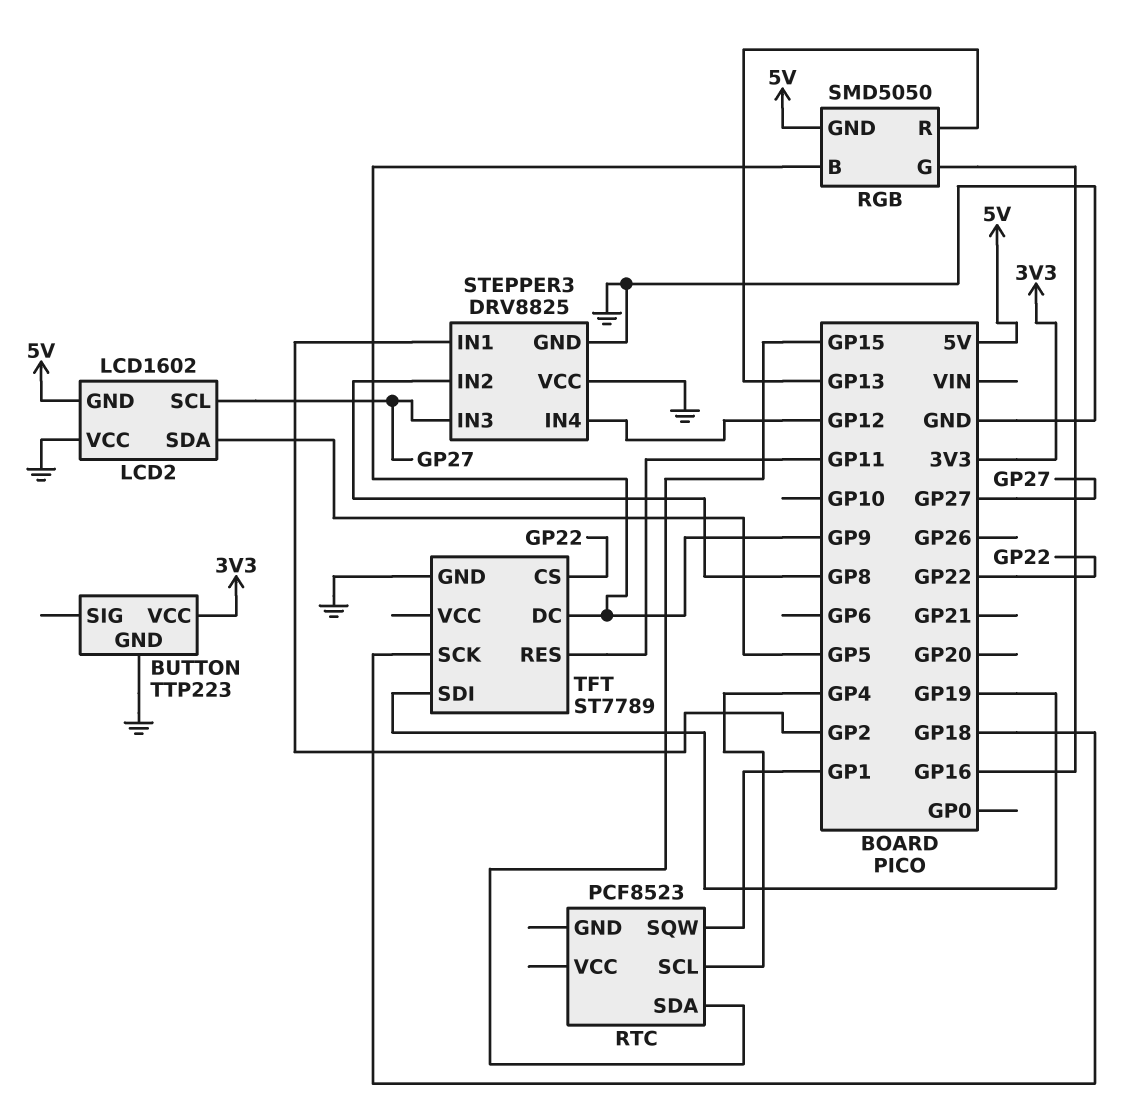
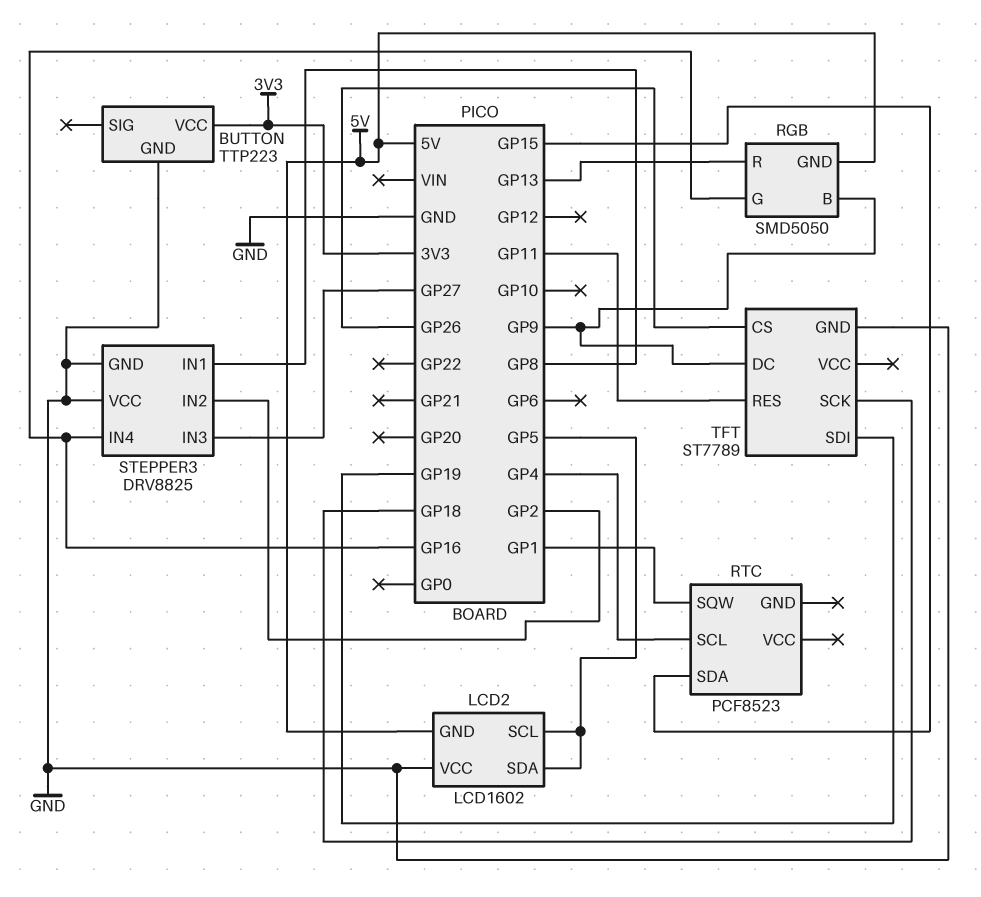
LCD2 pin SCL: GP27 -> GP5
STEPPER3 pin IN1: GP2 -> GP8
STEPPER3 pin IN2: GP8 -> GP2
STEPPER3 pin IN4: GP12 -> GP16
TFT pin CS: GP22 -> GP26

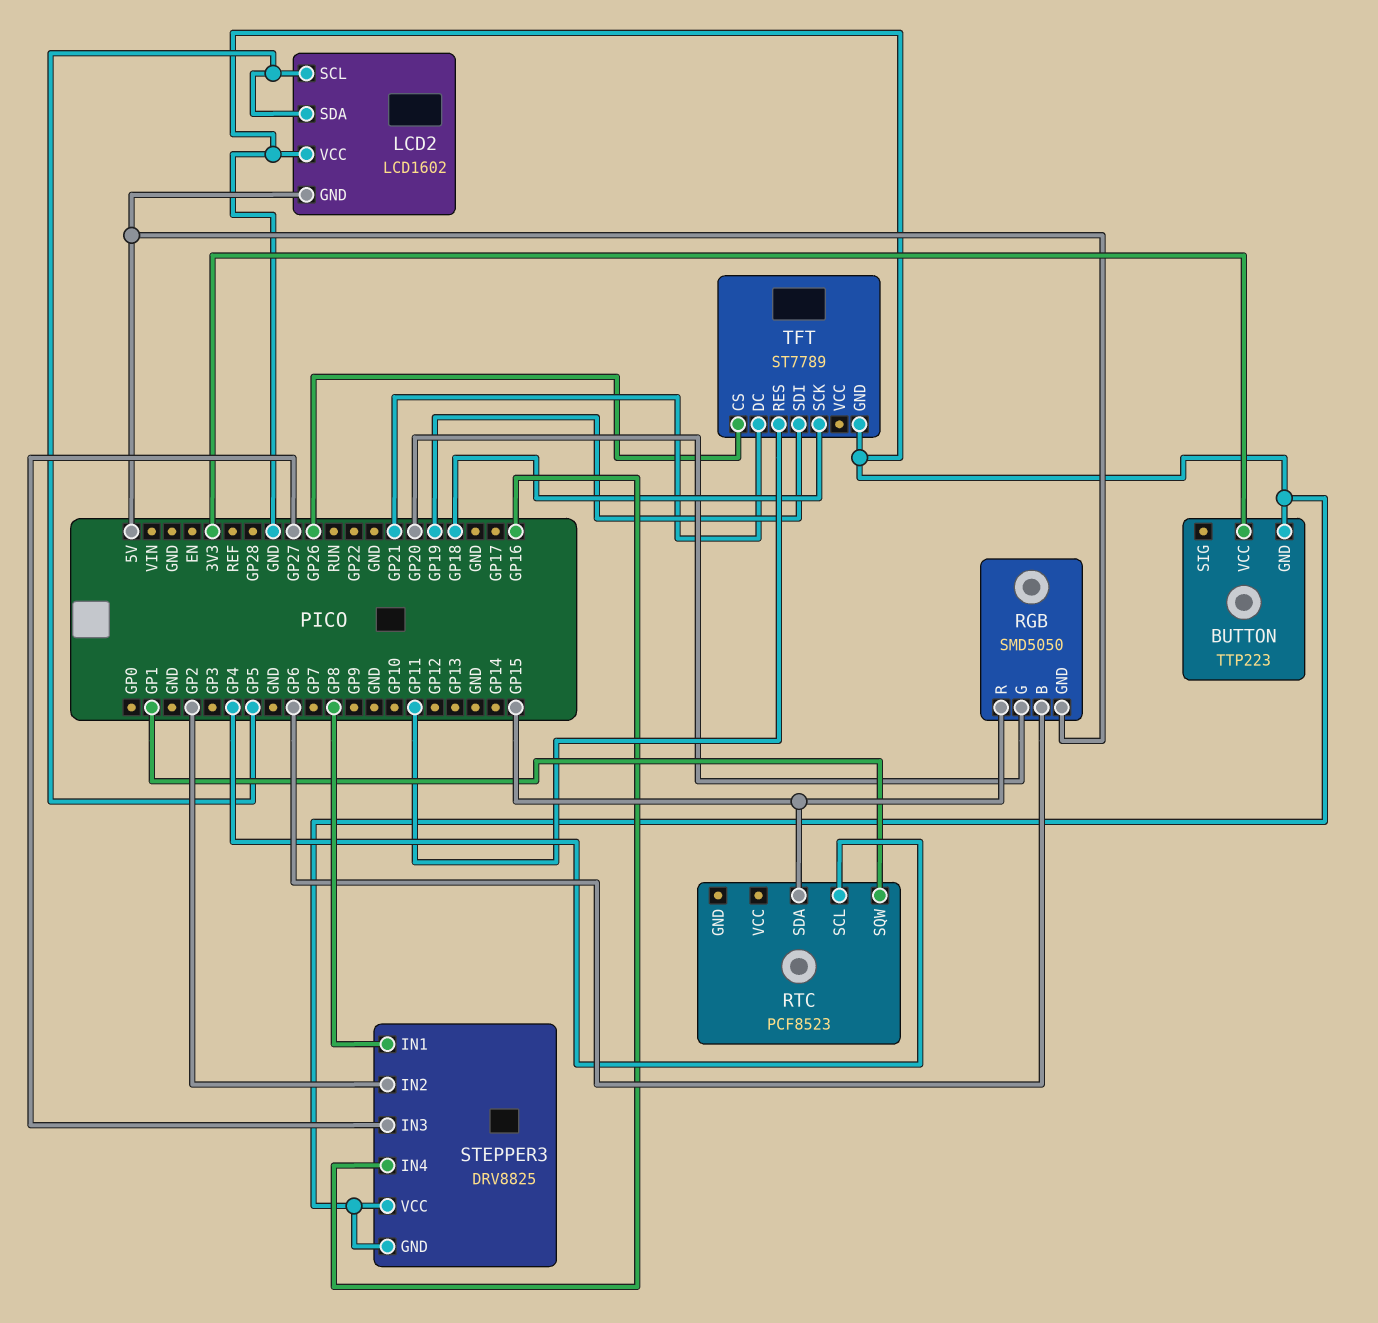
RGB pin B: GP9 -> GP6
RGB pin G: GP16 -> GP20
RGB pin R: GP13 -> GP15
TFT pin DC: GP9 -> GP21

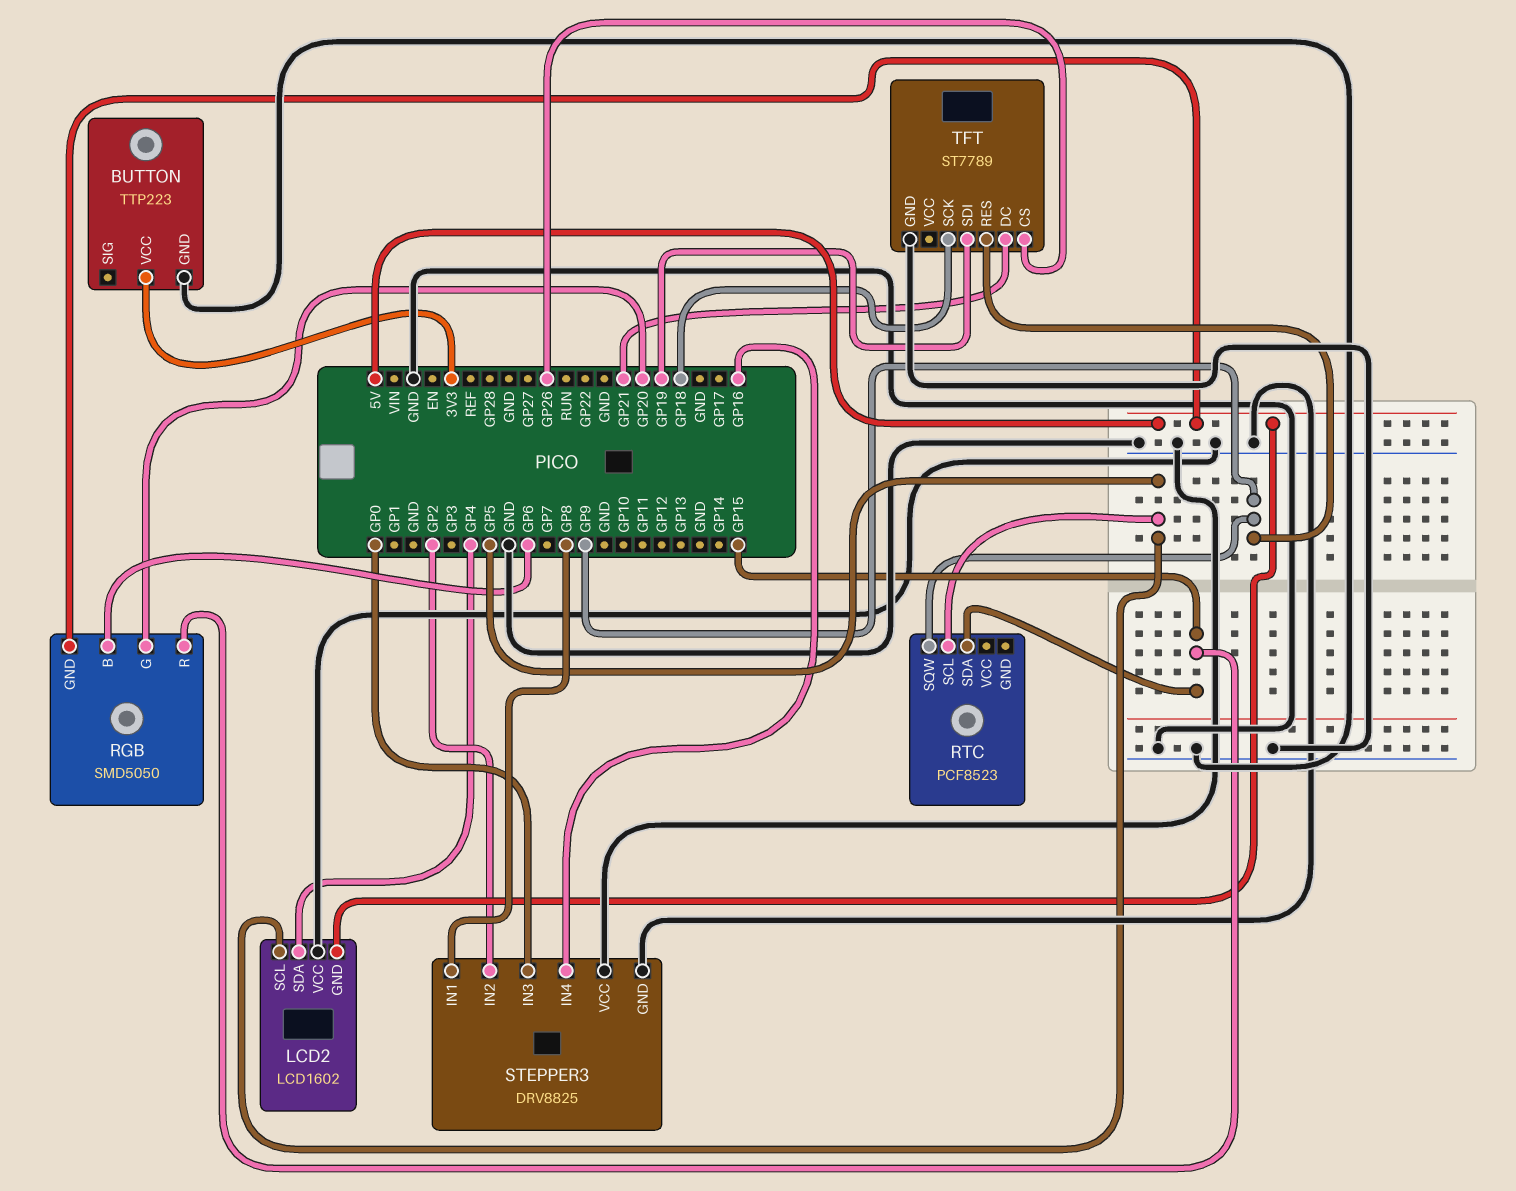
LCD2 pin SDA: GP5 -> GP4
RTC pin SCL: GP4 -> GP5
RTC pin SQW: GP1 -> GP9
STEPPER3 pin IN3: GP27 -> GP0
TFT pin RES: GP11 -> GP9

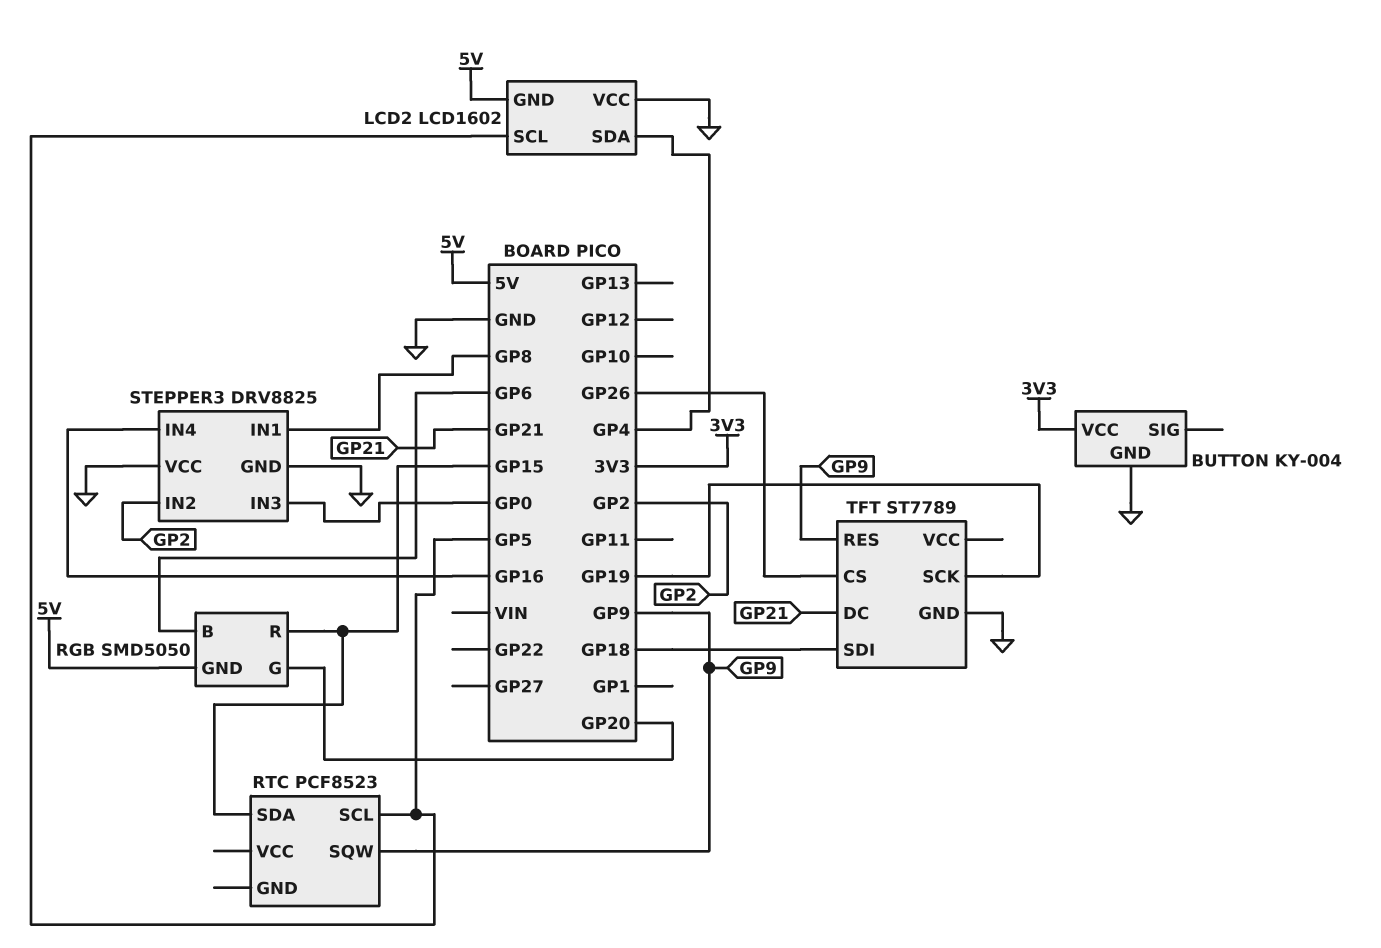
BUTTON: TTP223 -> KY-004
TFT pin SCK: GP18 -> GP19
TFT pin SDI: GP19 -> GP18

